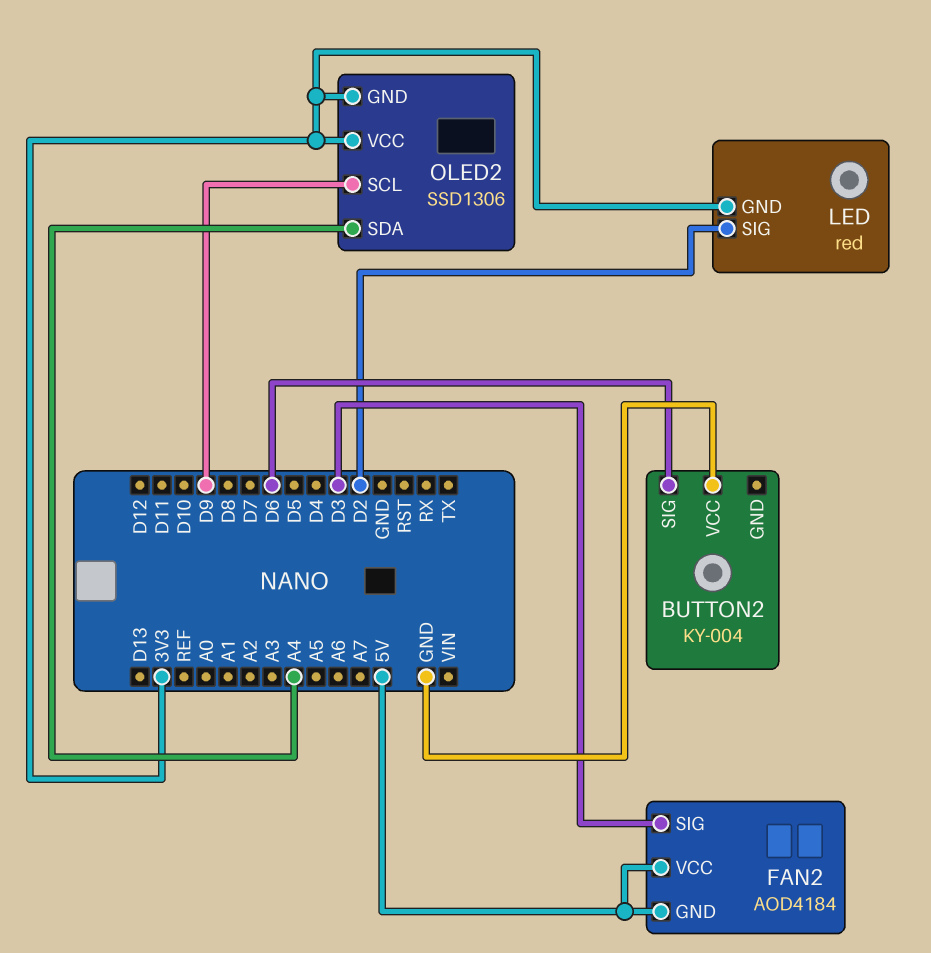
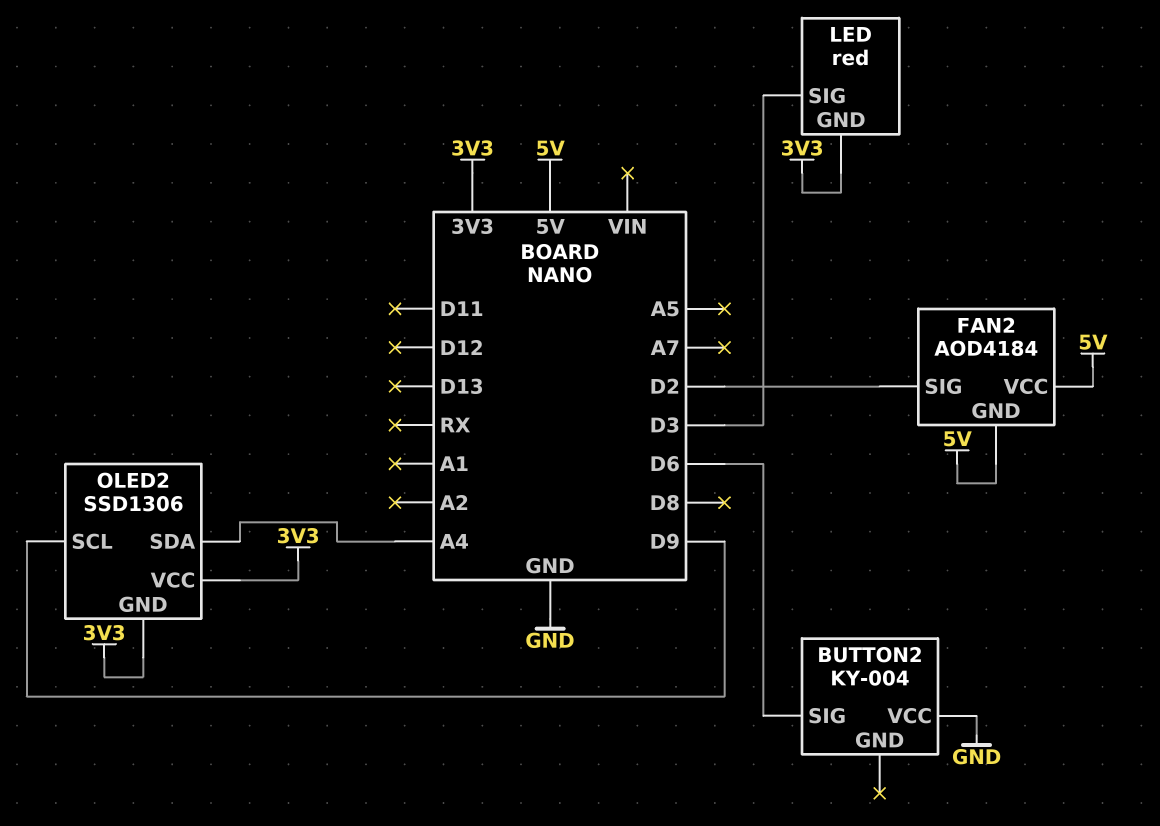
FAN2 pin SIG: D3 -> D2
LED pin SIG: D2 -> D3

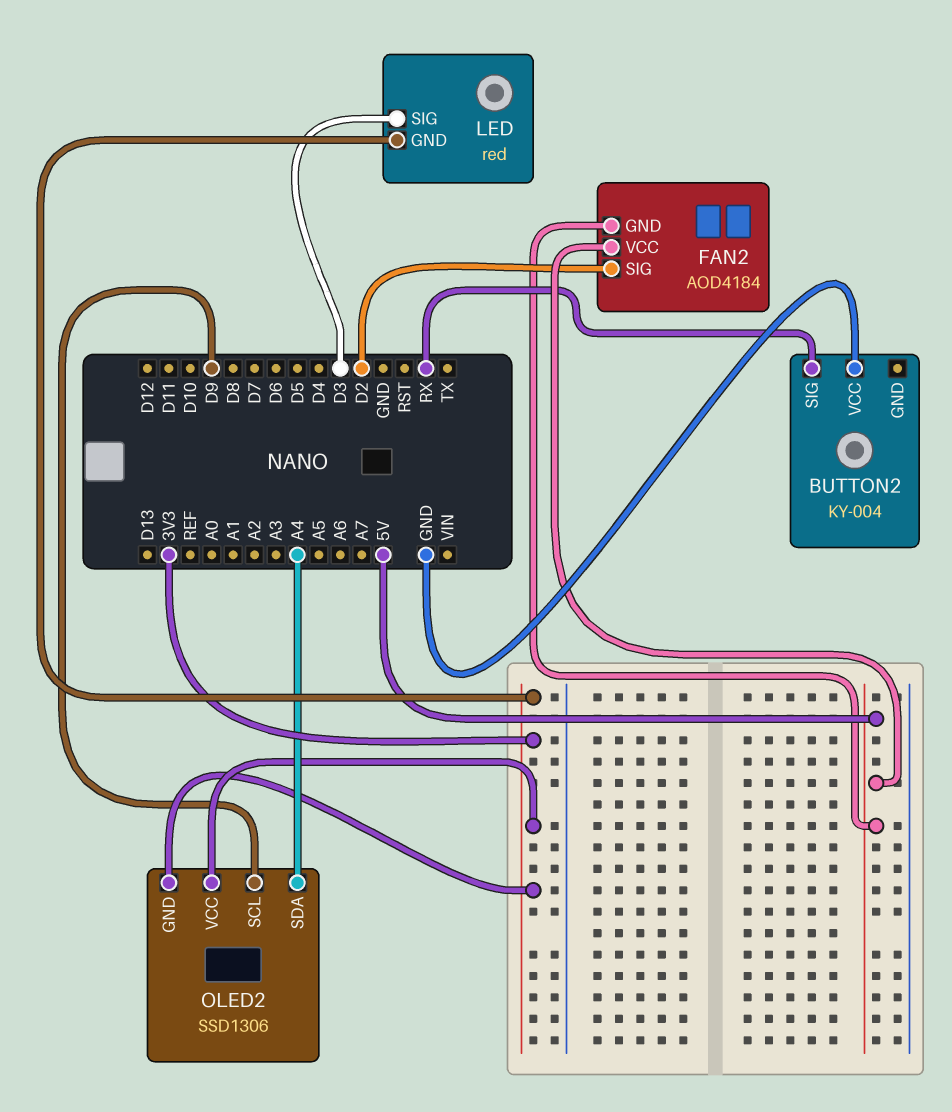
BUTTON2 pin SIG: D6 -> RX

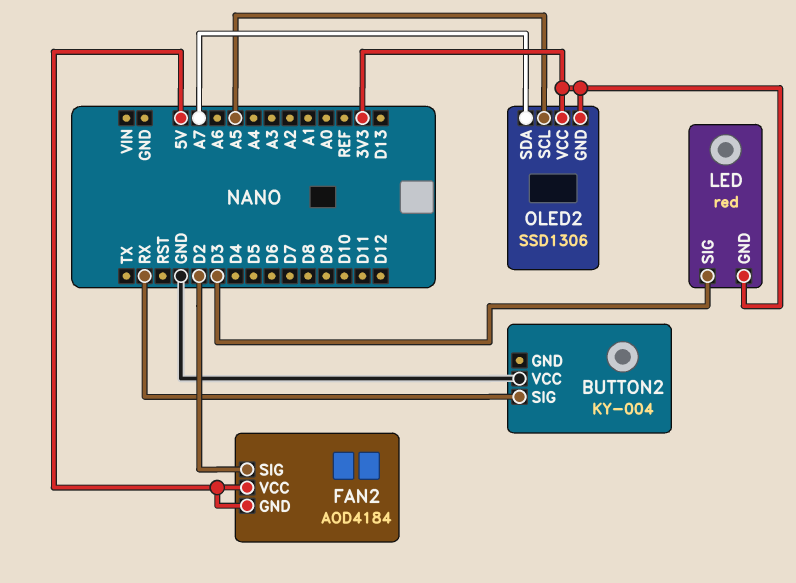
OLED2 pin SCL: D9 -> A5
OLED2 pin SDA: A4 -> A7

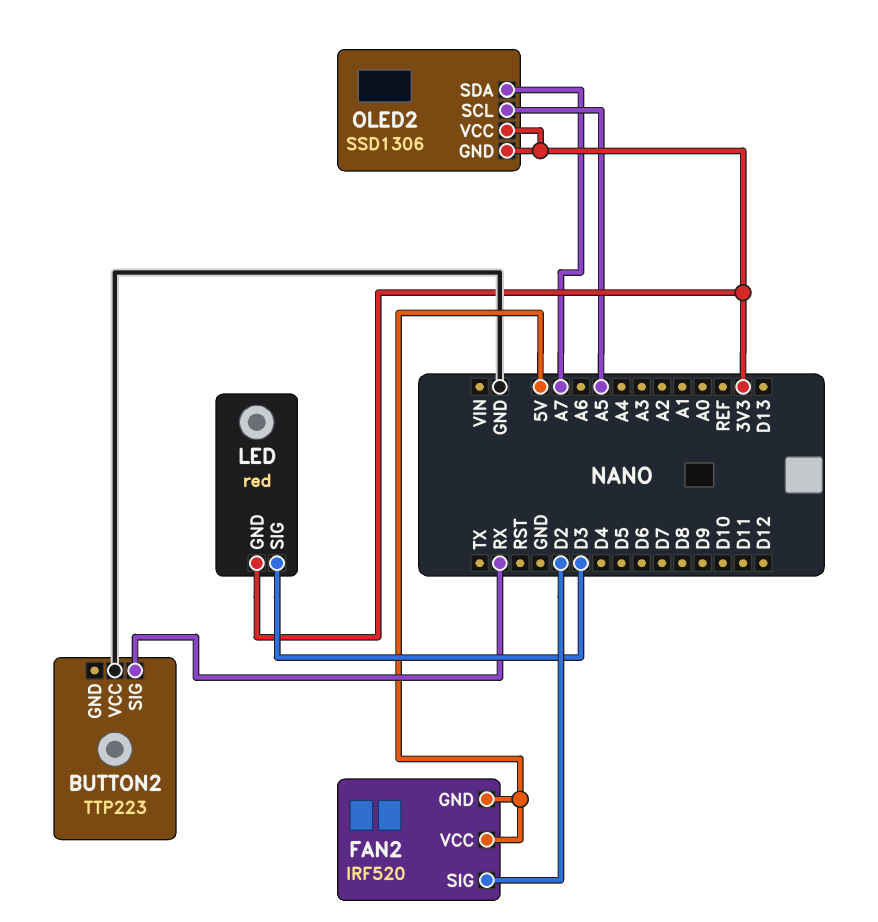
BUTTON2: KY-004 -> TTP223
FAN2: AOD4184 -> IRF520

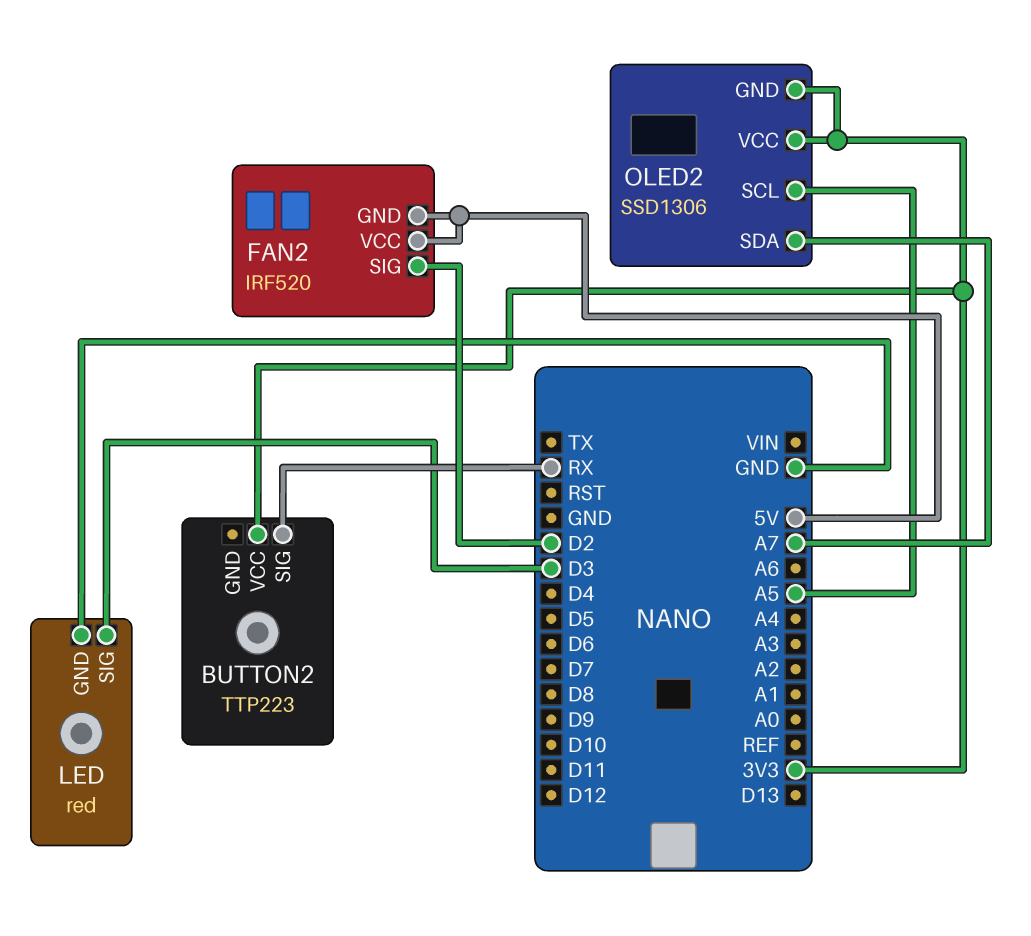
BUTTON2 pin VCC: GND -> 3V3
LED pin GND: 3V3 -> GND

